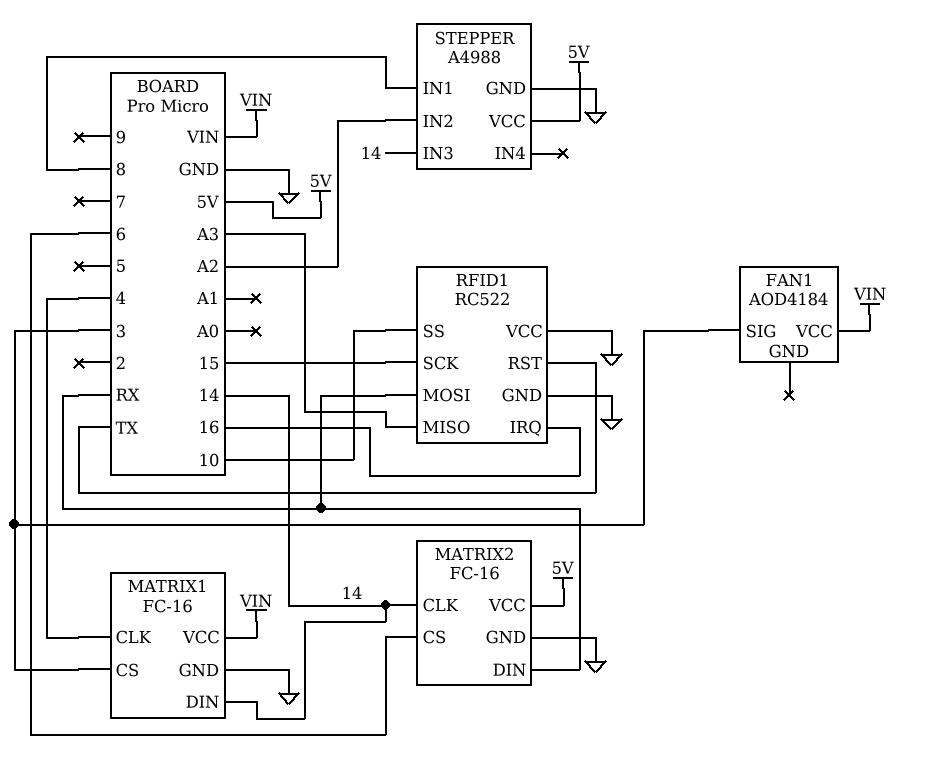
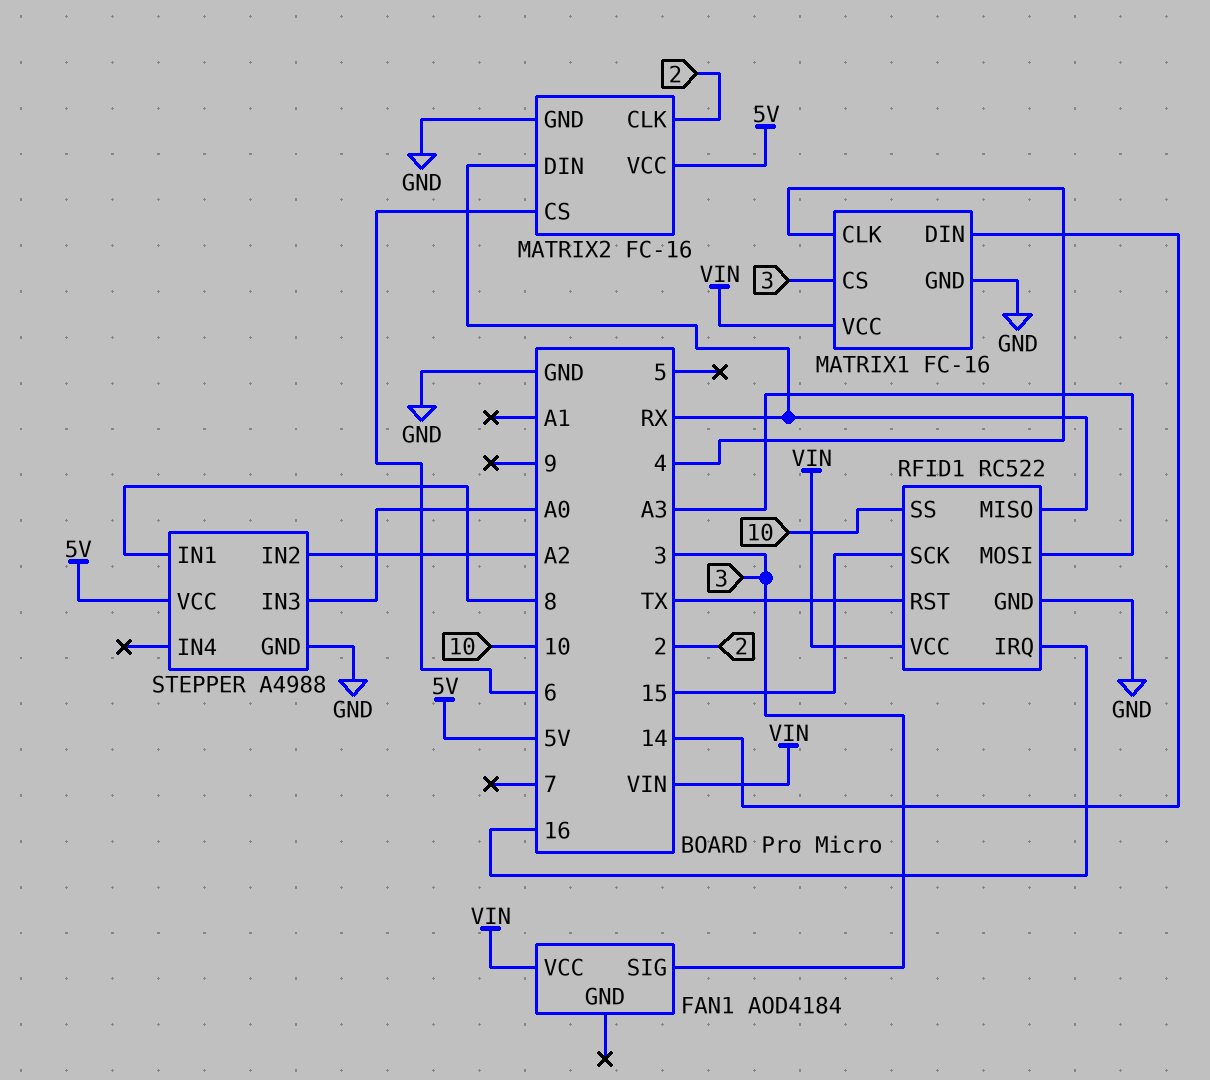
MATRIX2 pin CLK: 14 -> 2
RFID1 pin MISO: A3 -> RX
RFID1 pin MOSI: RX -> A3
RFID1 pin VCC: GND -> VIN
STEPPER pin IN3: 14 -> A0

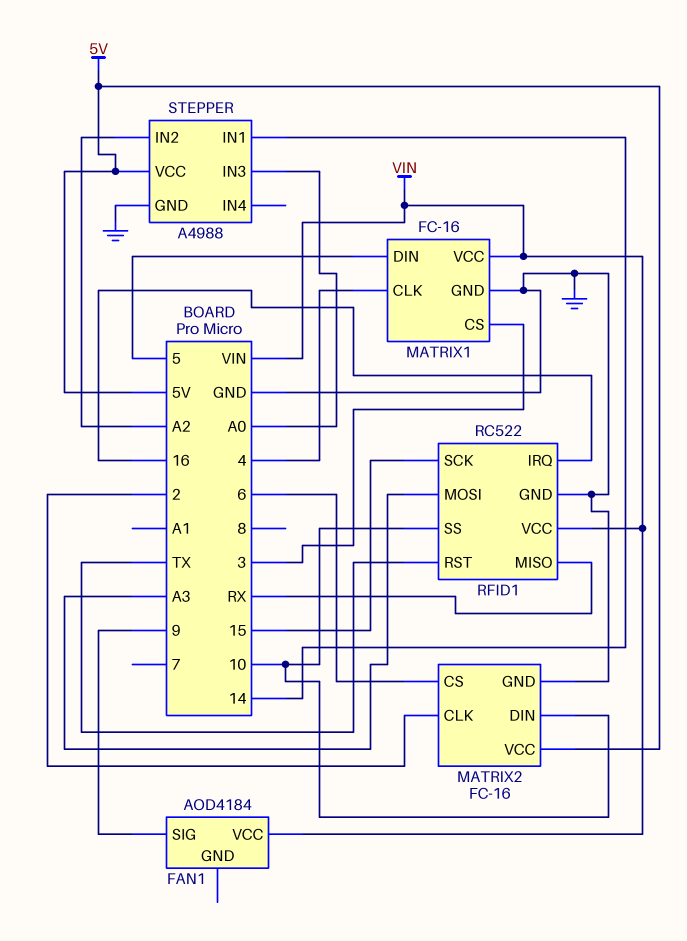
FAN1 pin SIG: 3 -> 9
MATRIX1 pin DIN: 14 -> 5
MATRIX2 pin DIN: RX -> 10
STEPPER pin IN1: 8 -> 14

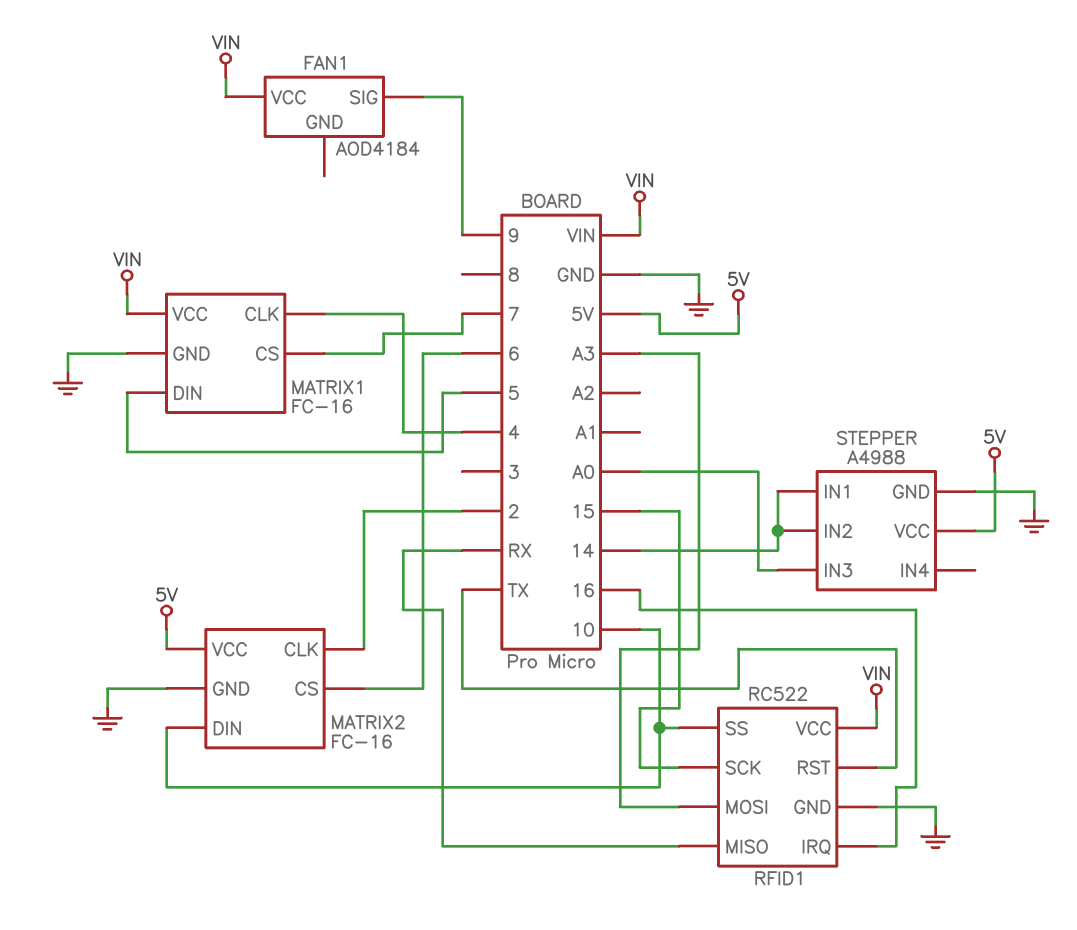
MATRIX1 pin CS: 3 -> 7
STEPPER pin IN2: A2 -> 14

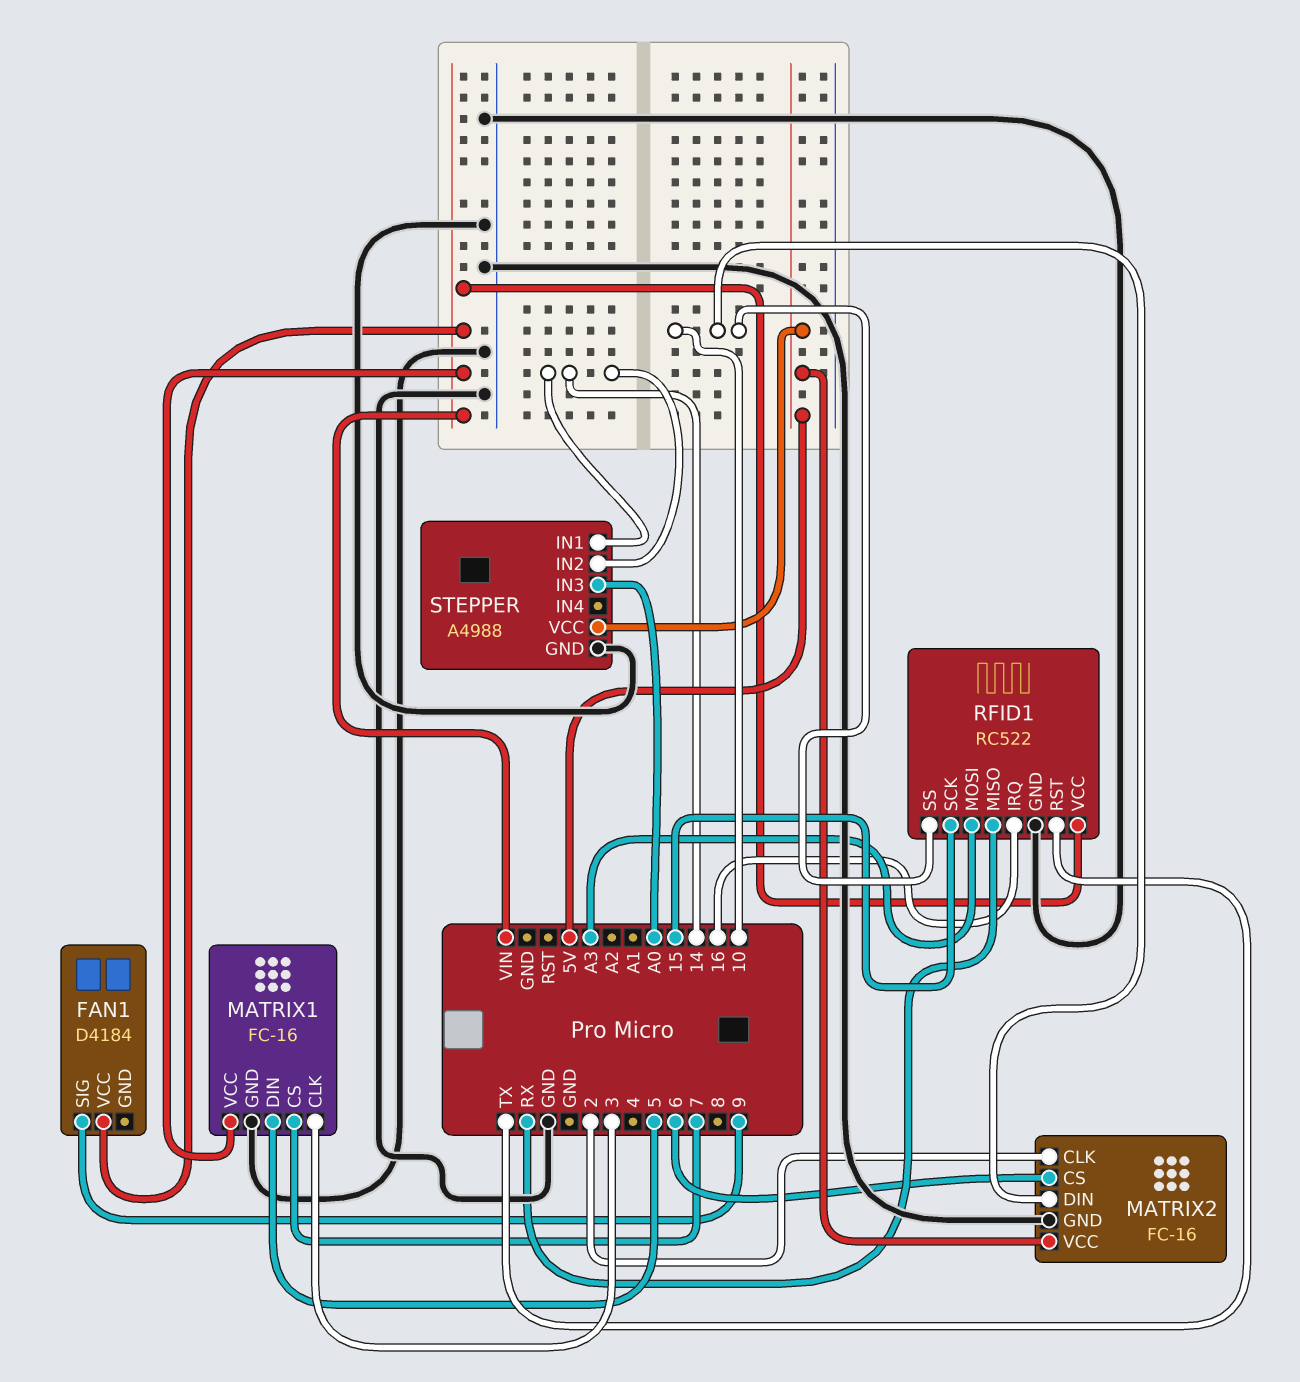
FAN1: AOD4184 -> D4184
MATRIX1 pin CLK: 4 -> 3

